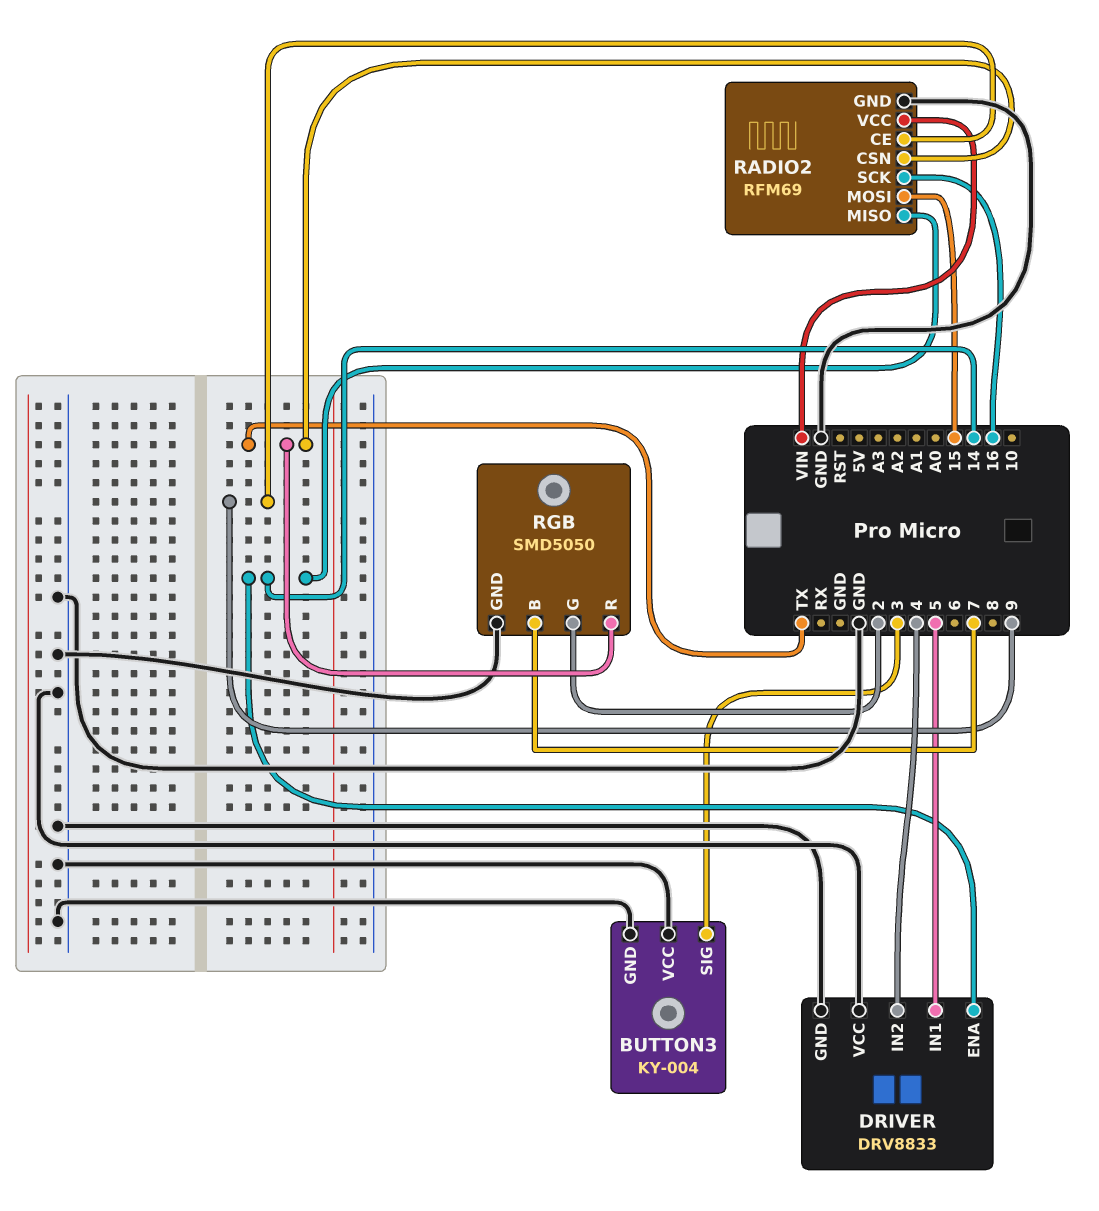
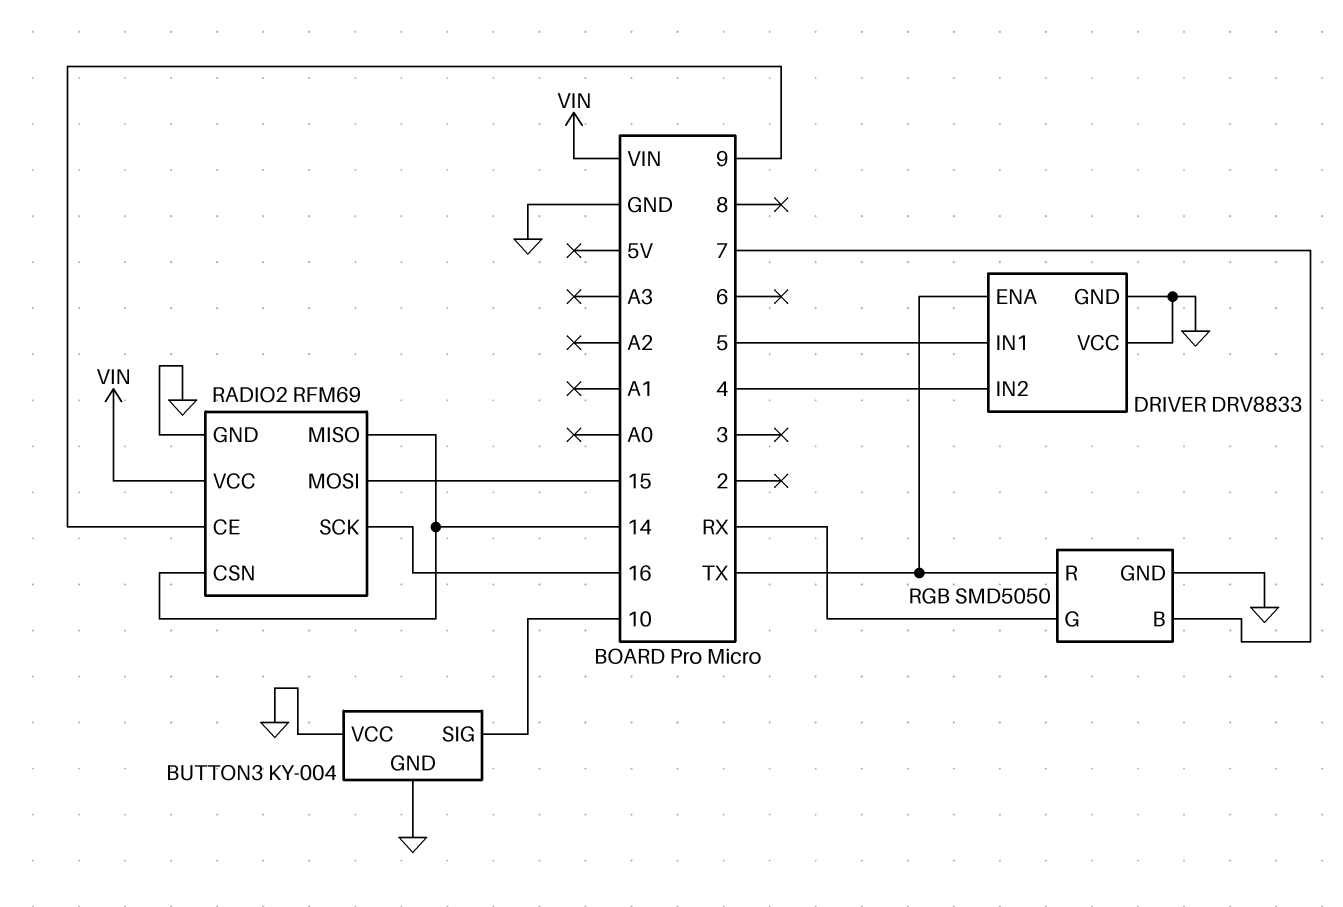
BUTTON3 pin SIG: 3 -> 10
DRIVER pin ENA: 14 -> TX
RADIO2 pin CSN: TX -> 14
RGB pin G: 2 -> RX

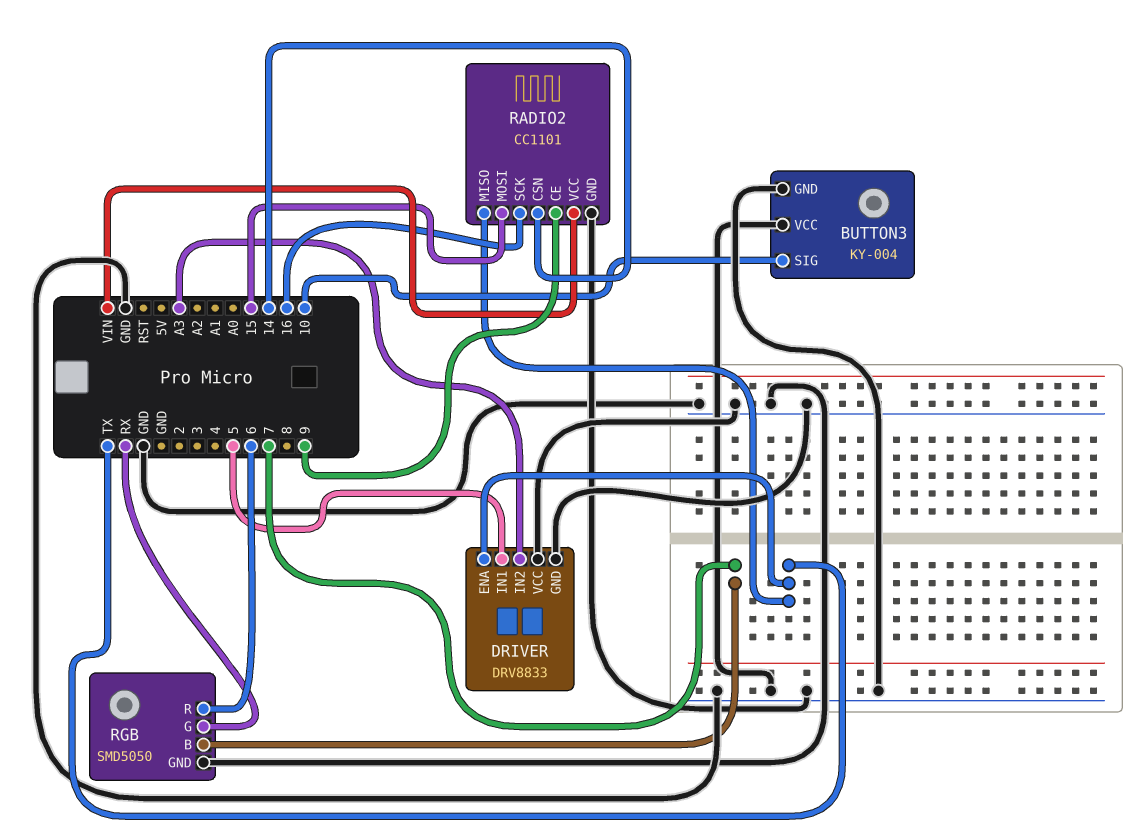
DRIVER pin IN2: 4 -> A3
RADIO2: RFM69 -> CC1101
RADIO2 pin MISO: 14 -> TX
RGB pin R: TX -> 6

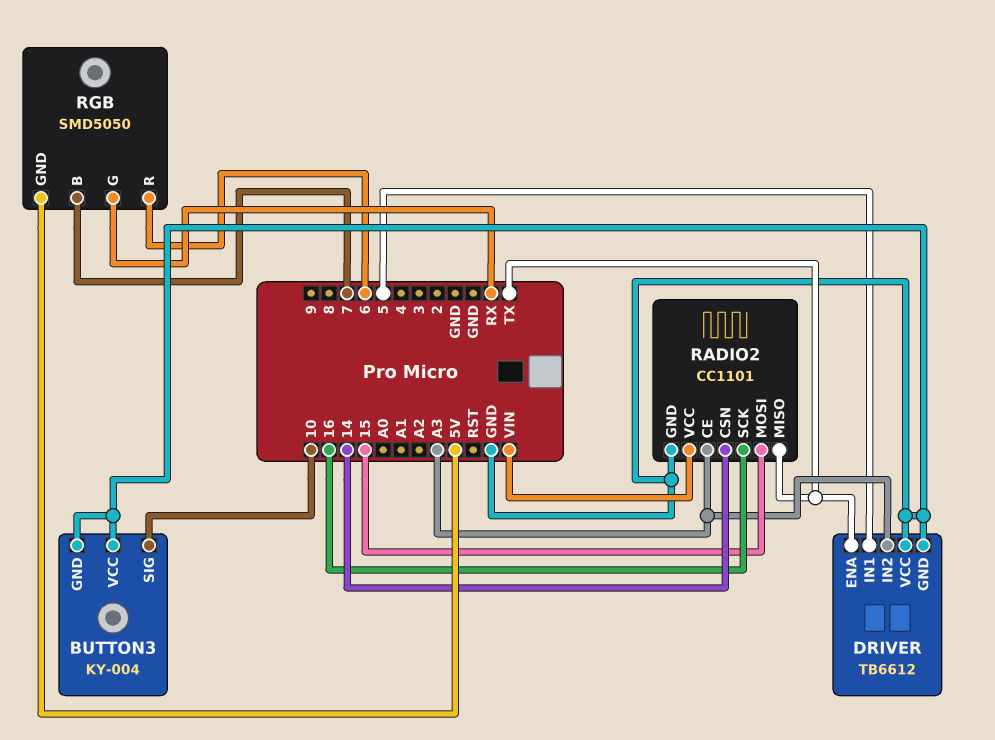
DRIVER: DRV8833 -> TB6612
RADIO2 pin CE: 9 -> A3
RGB pin GND: GND -> 5V

